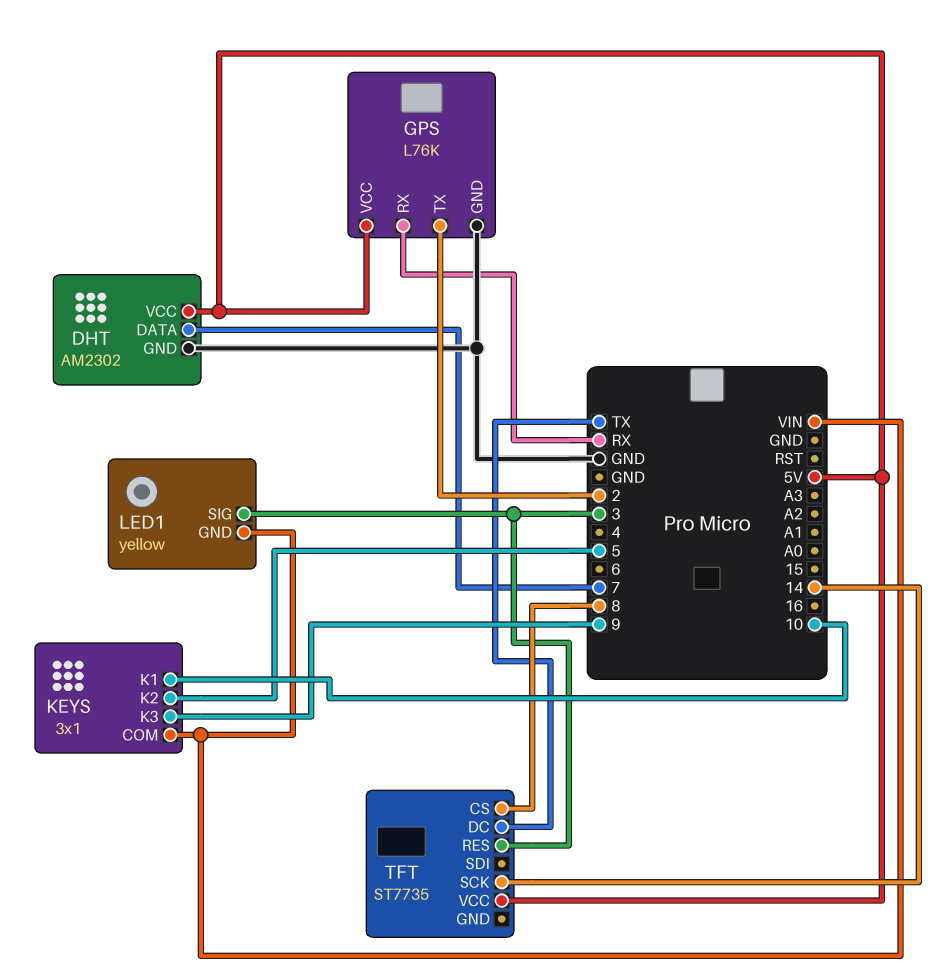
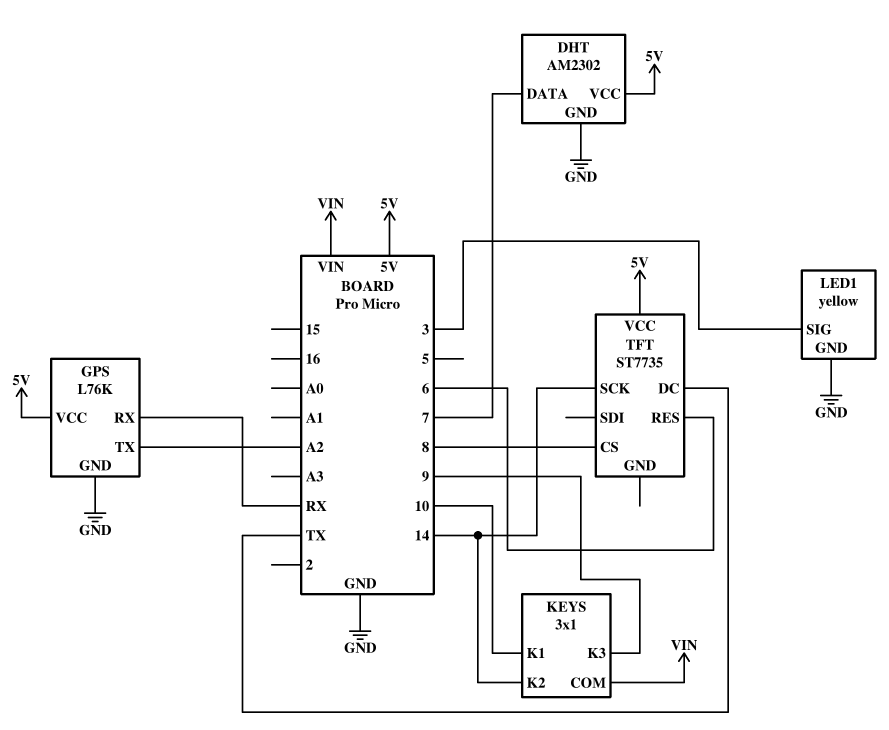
GPS pin TX: 2 -> A2
KEYS pin K2: 5 -> 14
LED1 pin GND: VIN -> GND
TFT pin RES: 3 -> 6

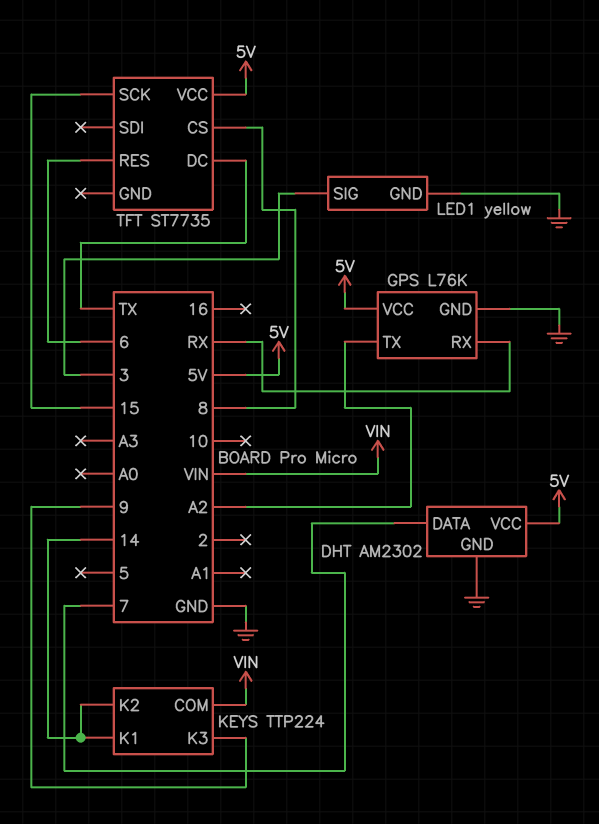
KEYS: 3x1 -> TTP224
KEYS pin K1: 10 -> 14
TFT pin SCK: 14 -> 15

